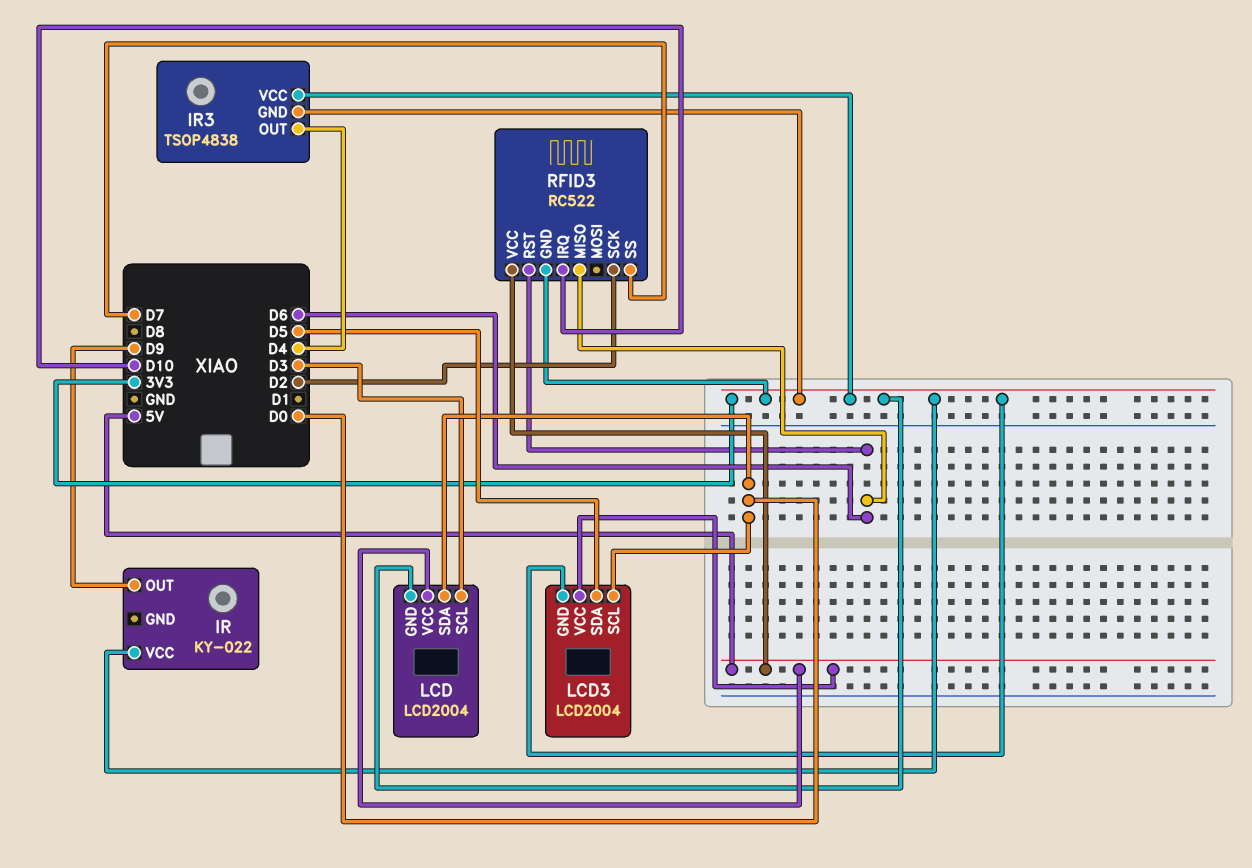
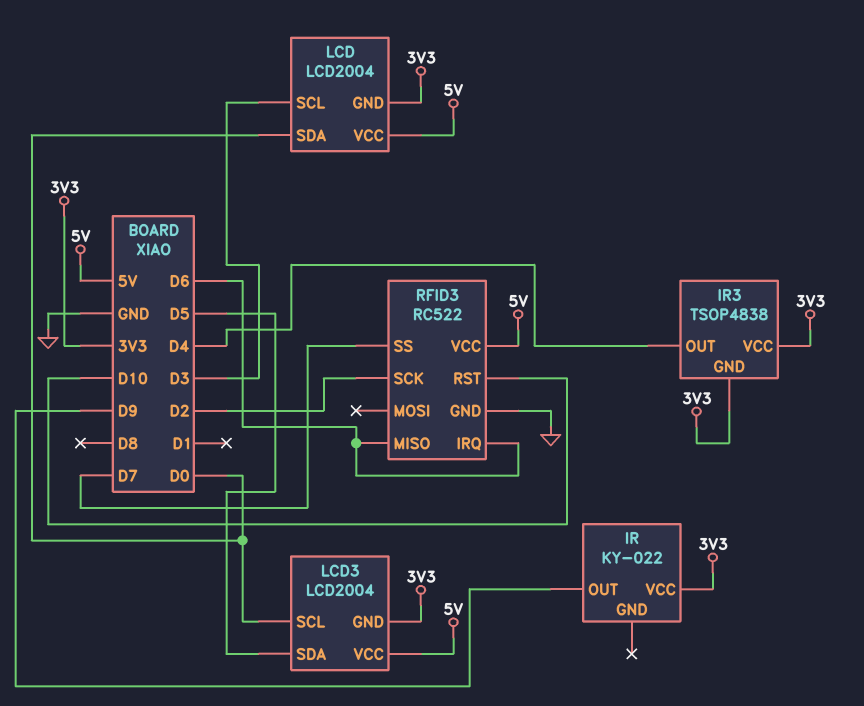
RFID3 pin GND: 3V3 -> GND
RFID3 pin IRQ: D10 -> D6
RFID3 pin RST: D6 -> D10

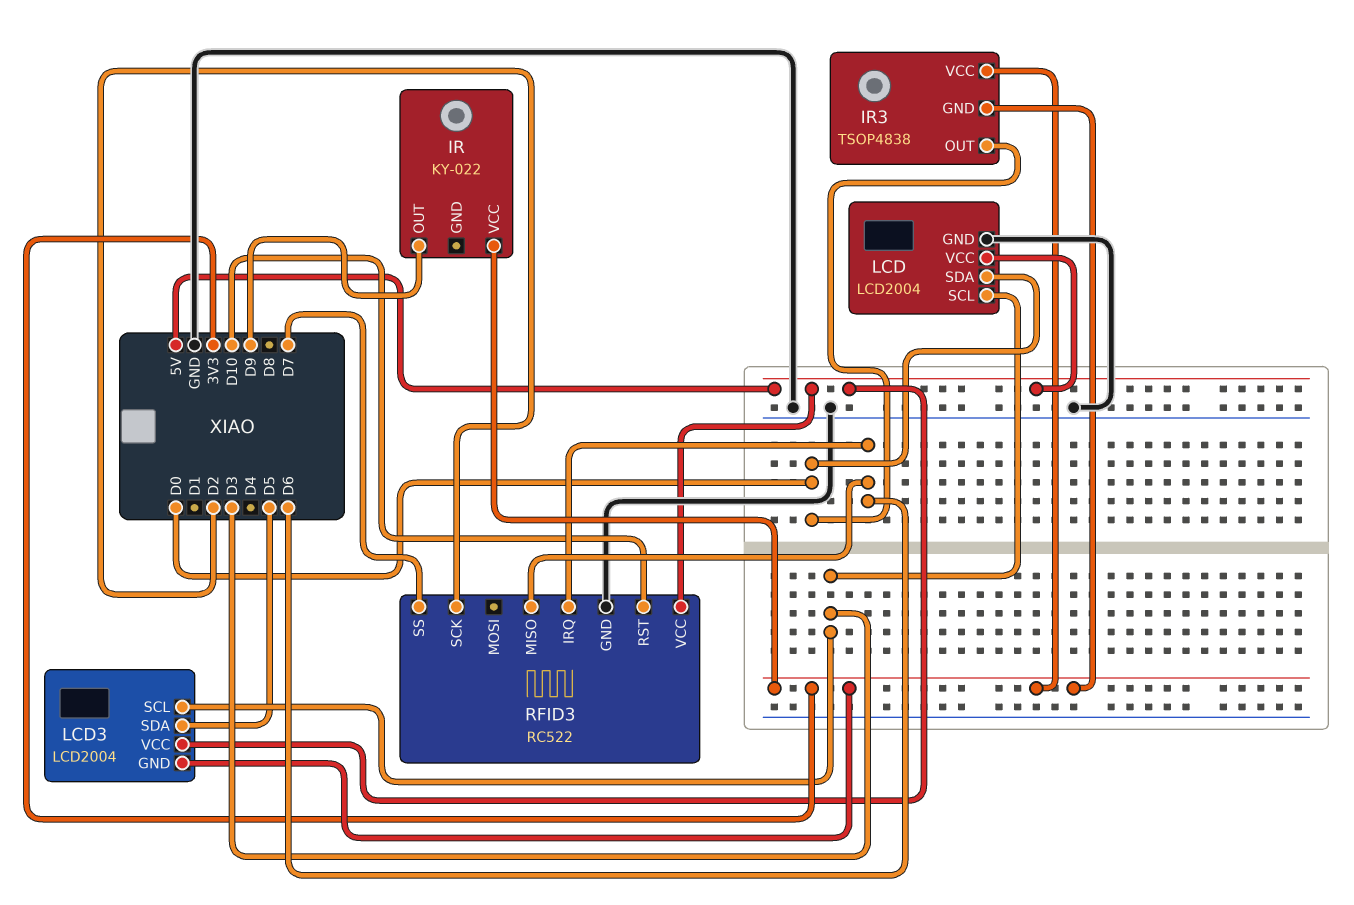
IR3 pin OUT: D4 -> D0
LCD pin GND: 3V3 -> GND
LCD3 pin SCL: D0 -> D3

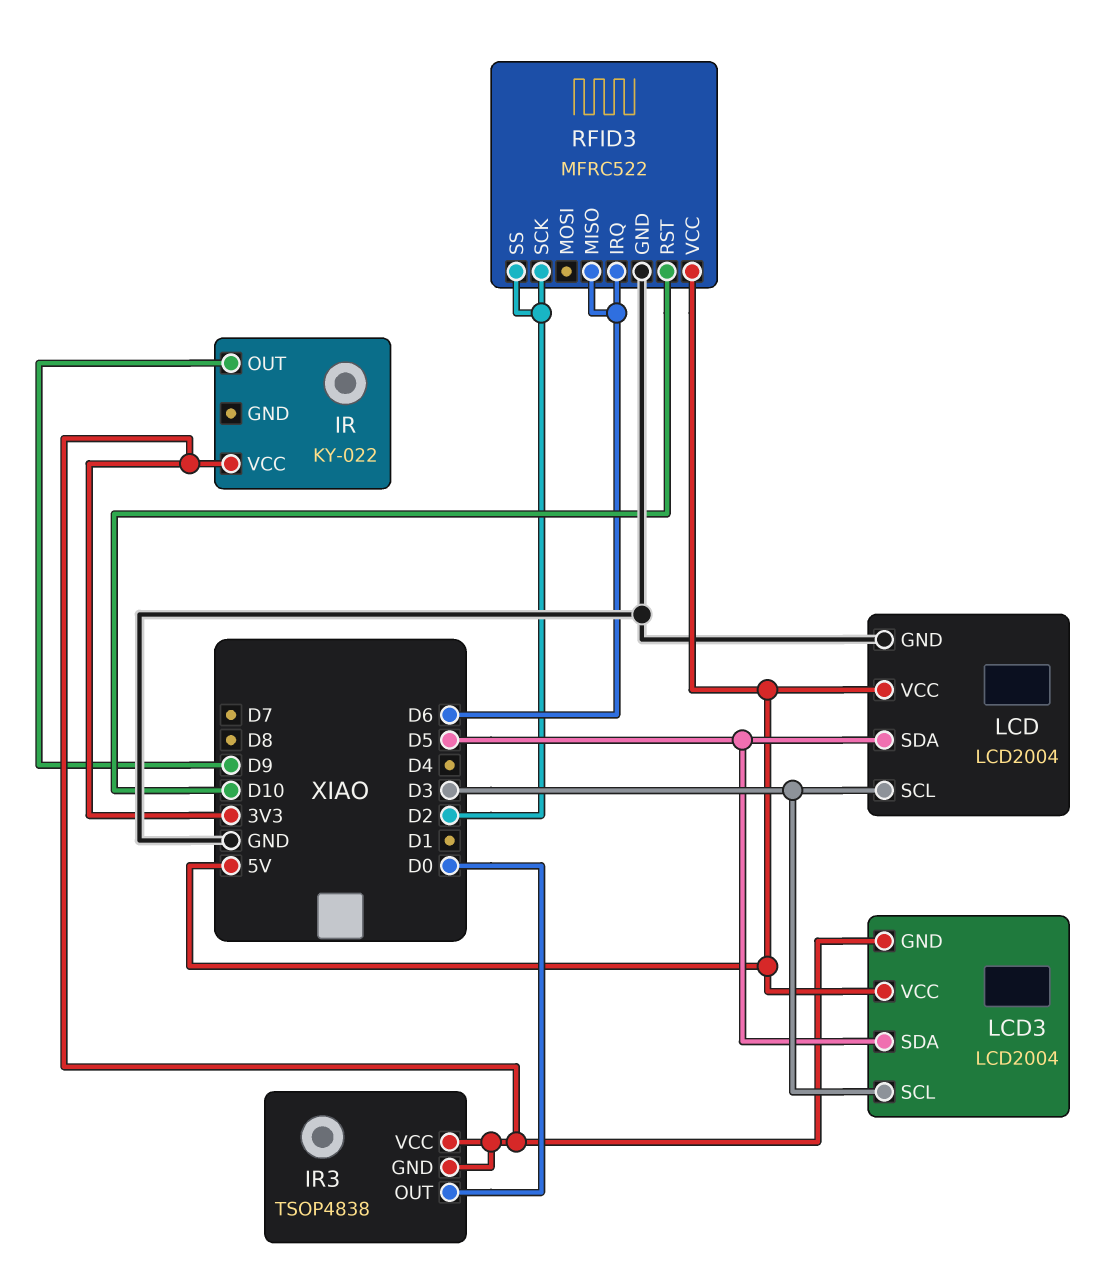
LCD pin SDA: D0 -> D5
RFID3: RC522 -> MFRC522
RFID3 pin SS: D7 -> D2

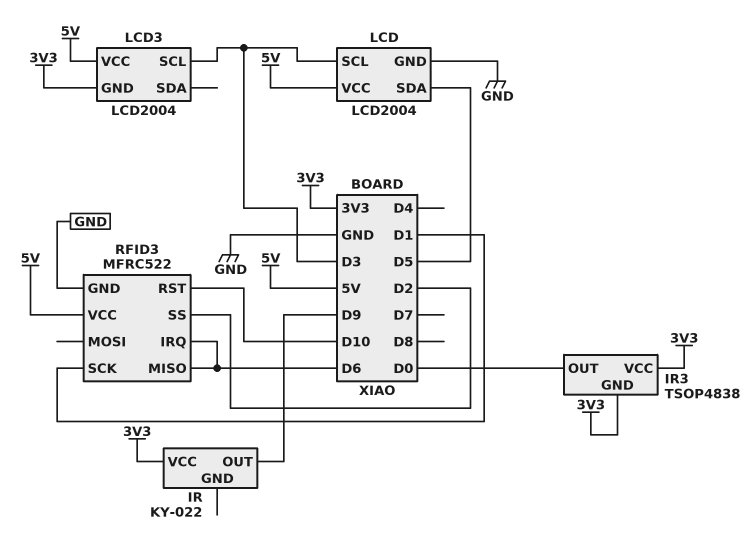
LCD3 pin SDA: D5 -> none
RFID3 pin SCK: D2 -> D1

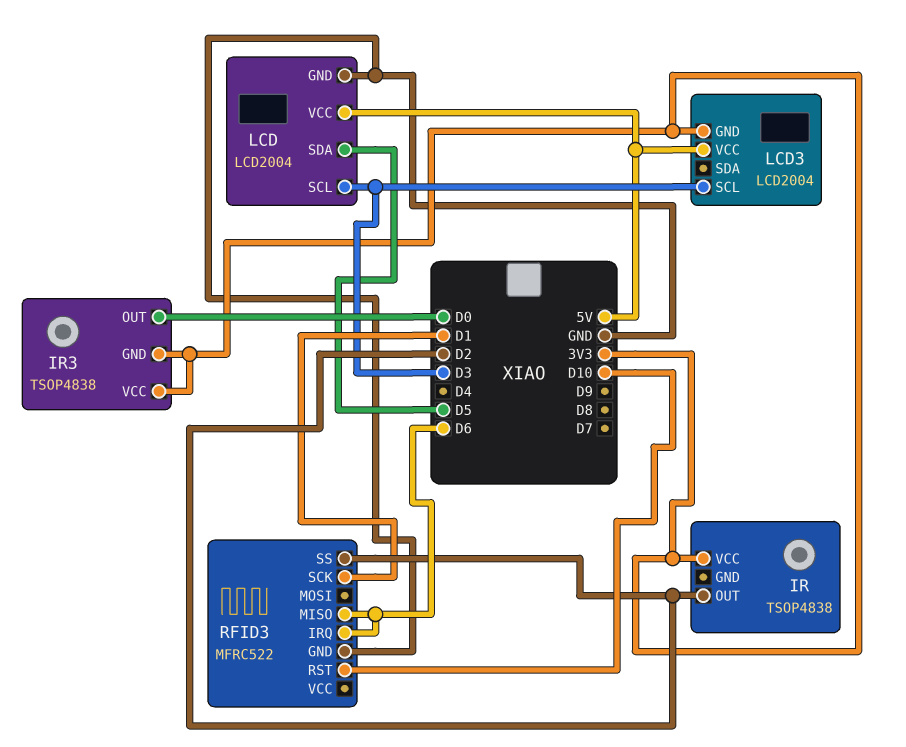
IR: KY-022 -> TSOP4838
IR pin OUT: D9 -> D2
RFID3 pin VCC: 5V -> none

